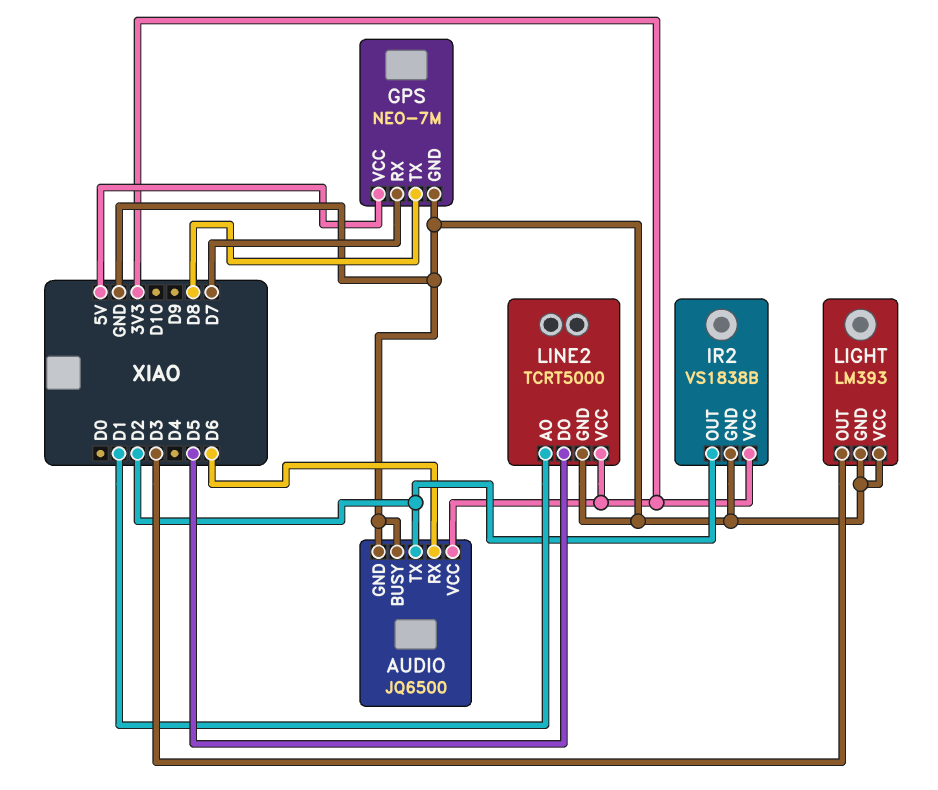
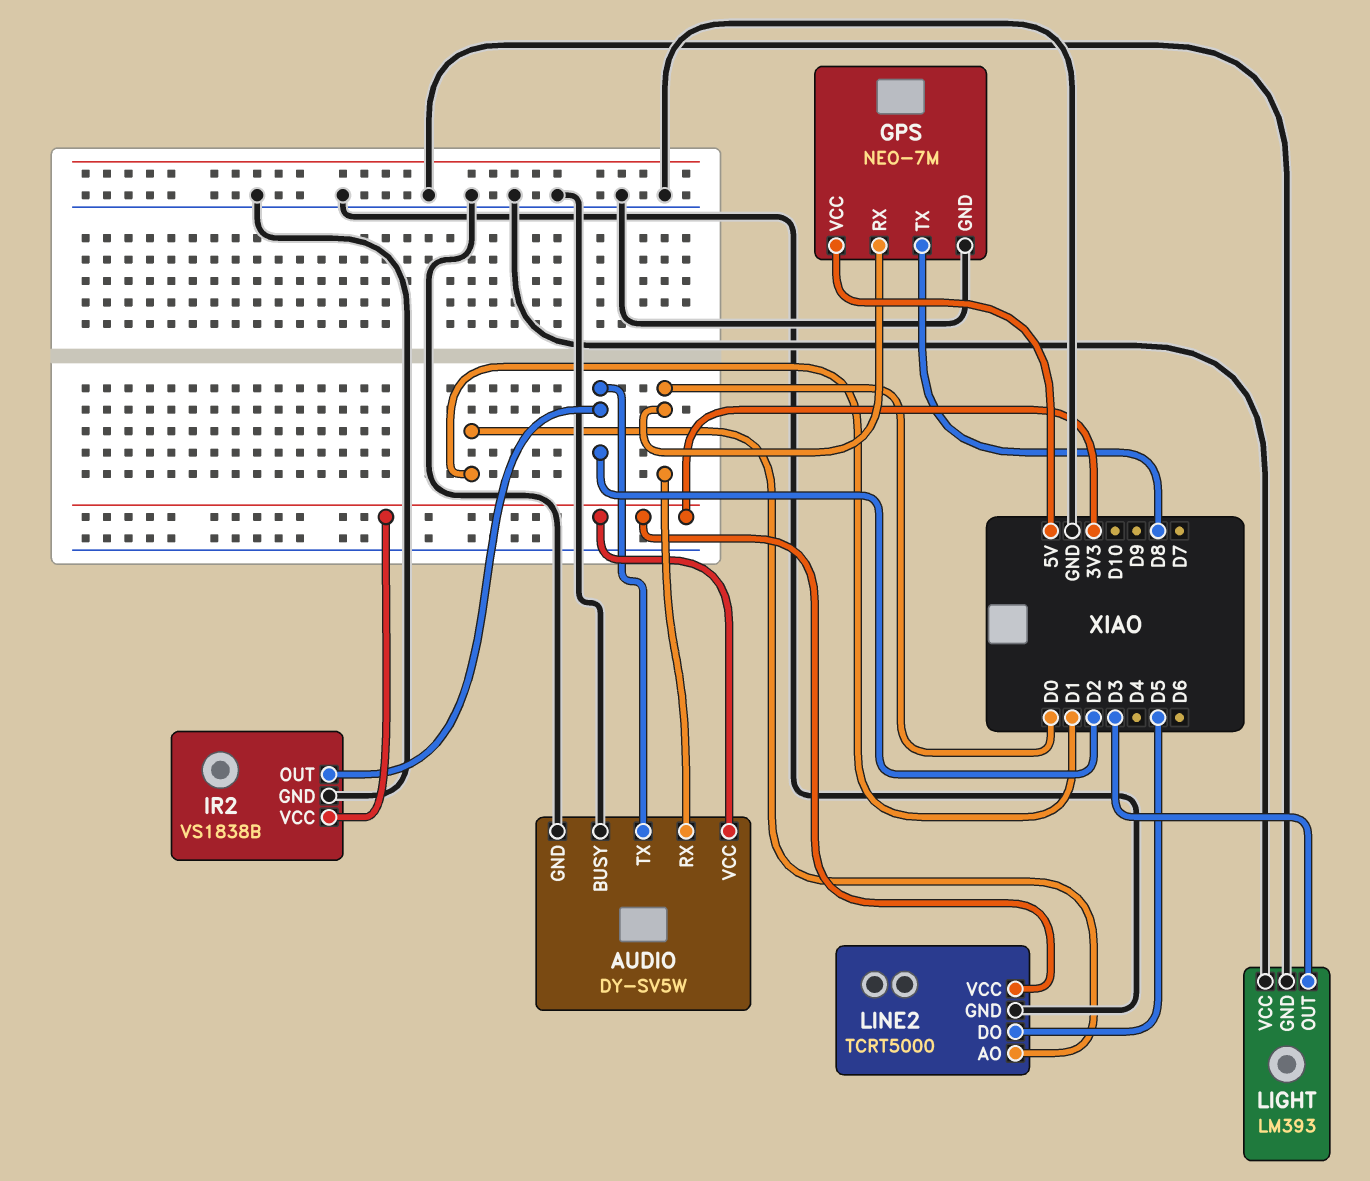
AUDIO: JQ6500 -> DY-SV5W
AUDIO pin RX: D6 -> D0
GPS pin RX: D7 -> D0

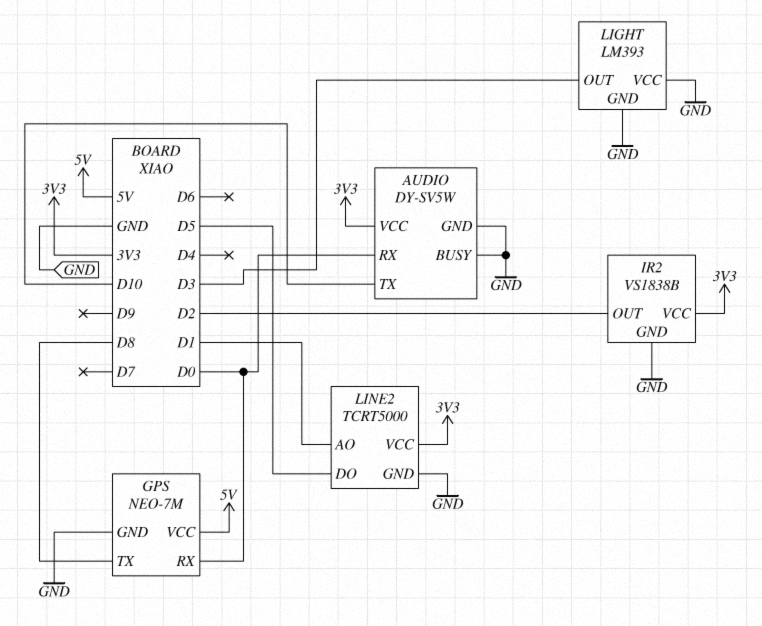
AUDIO pin TX: D2 -> D10

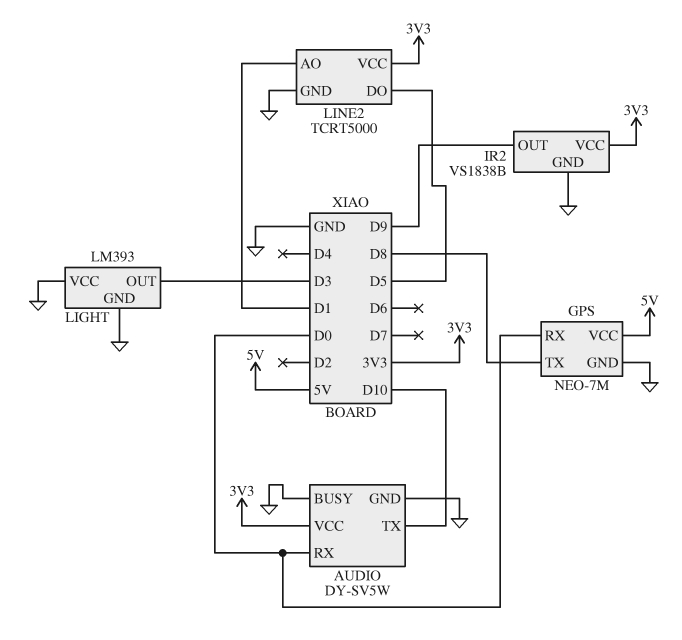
IR2 pin OUT: D2 -> D9

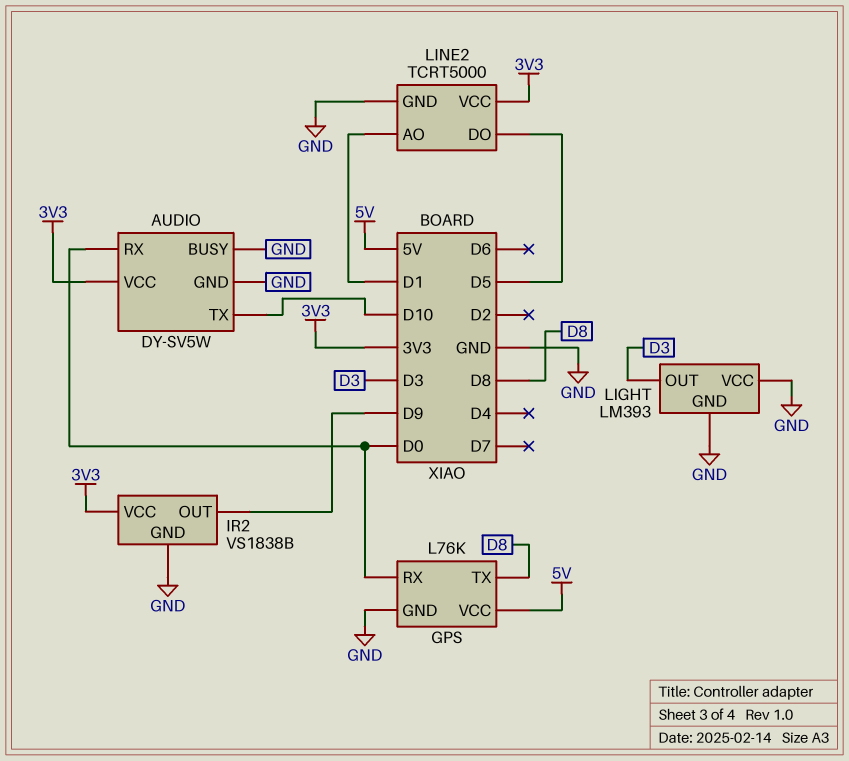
GPS: NEO-7M -> L76K

